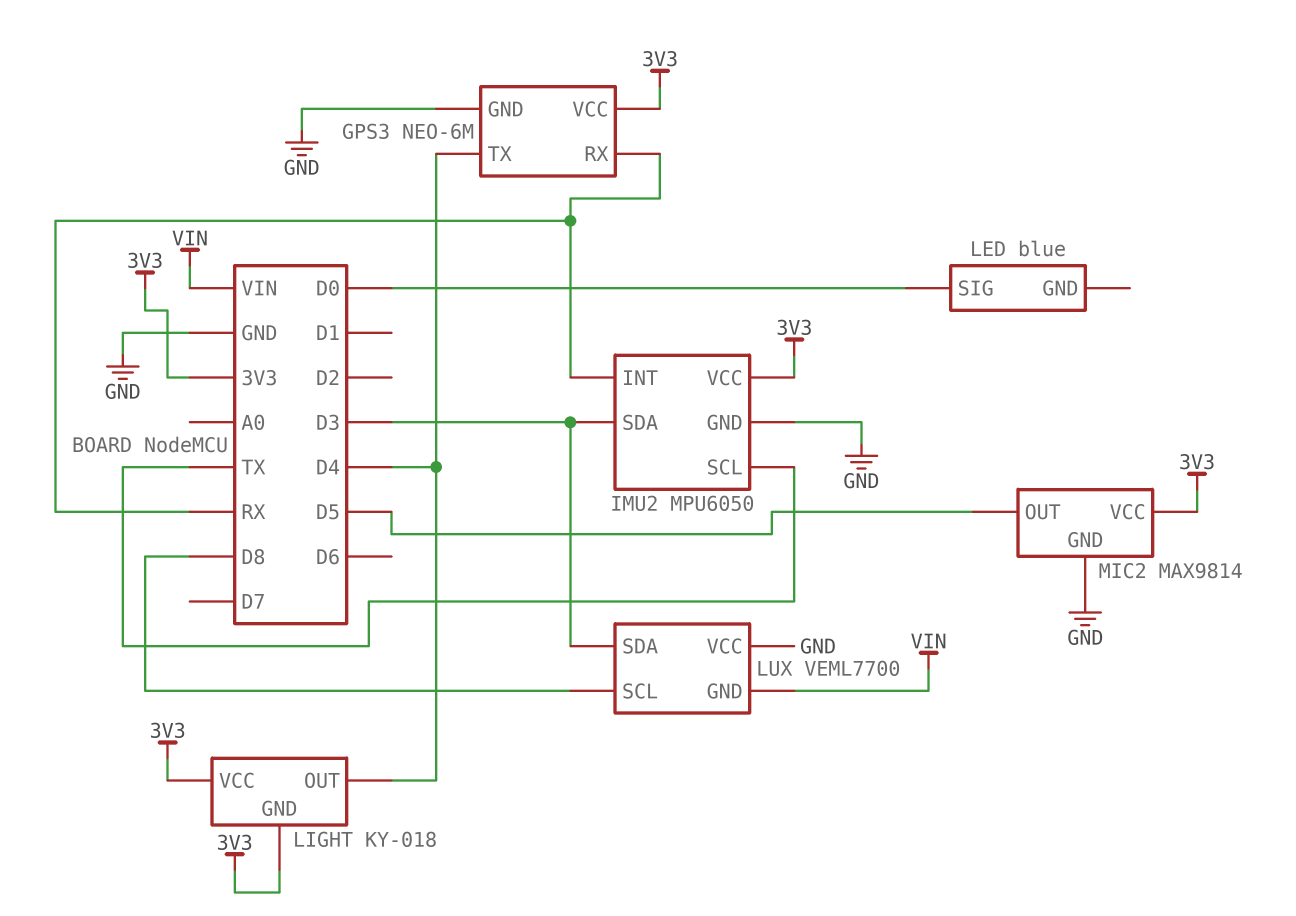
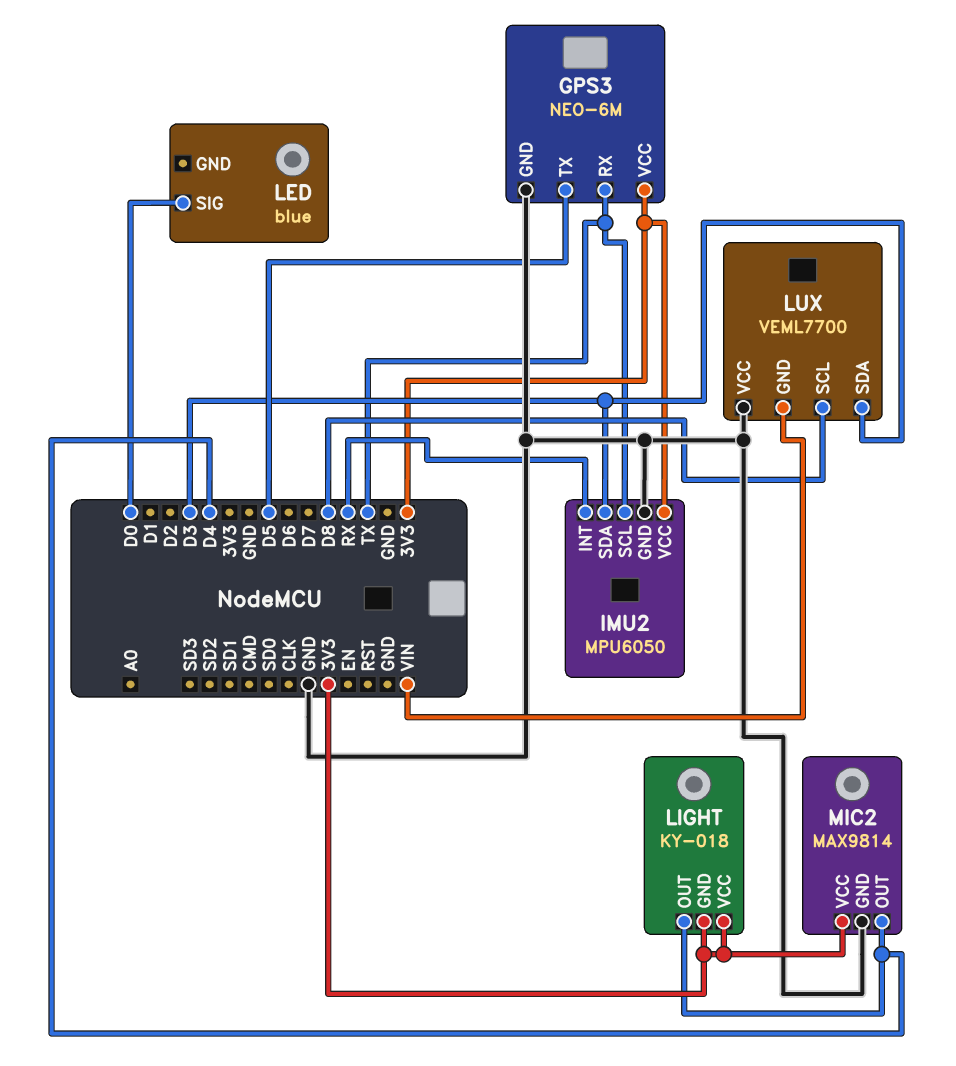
GPS3 pin RX: RX -> TX
GPS3 pin TX: D4 -> D5
MIC2 pin OUT: D5 -> D4

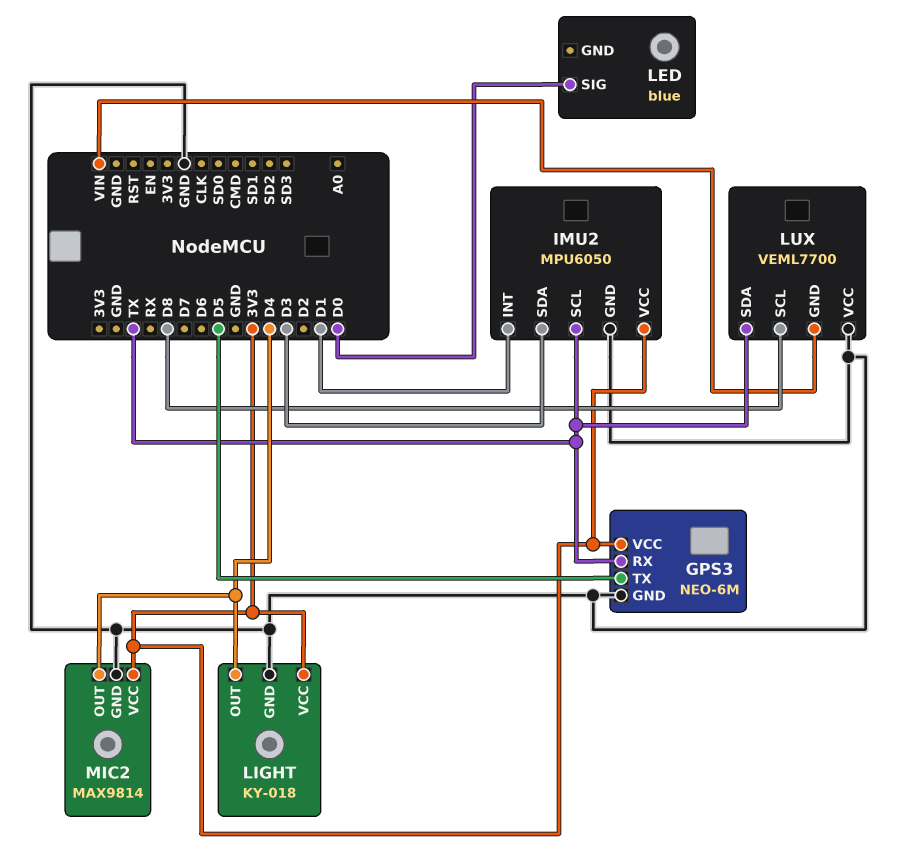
IMU2 pin INT: RX -> D1
LIGHT pin GND: 3V3 -> GND
LUX pin SDA: D3 -> TX

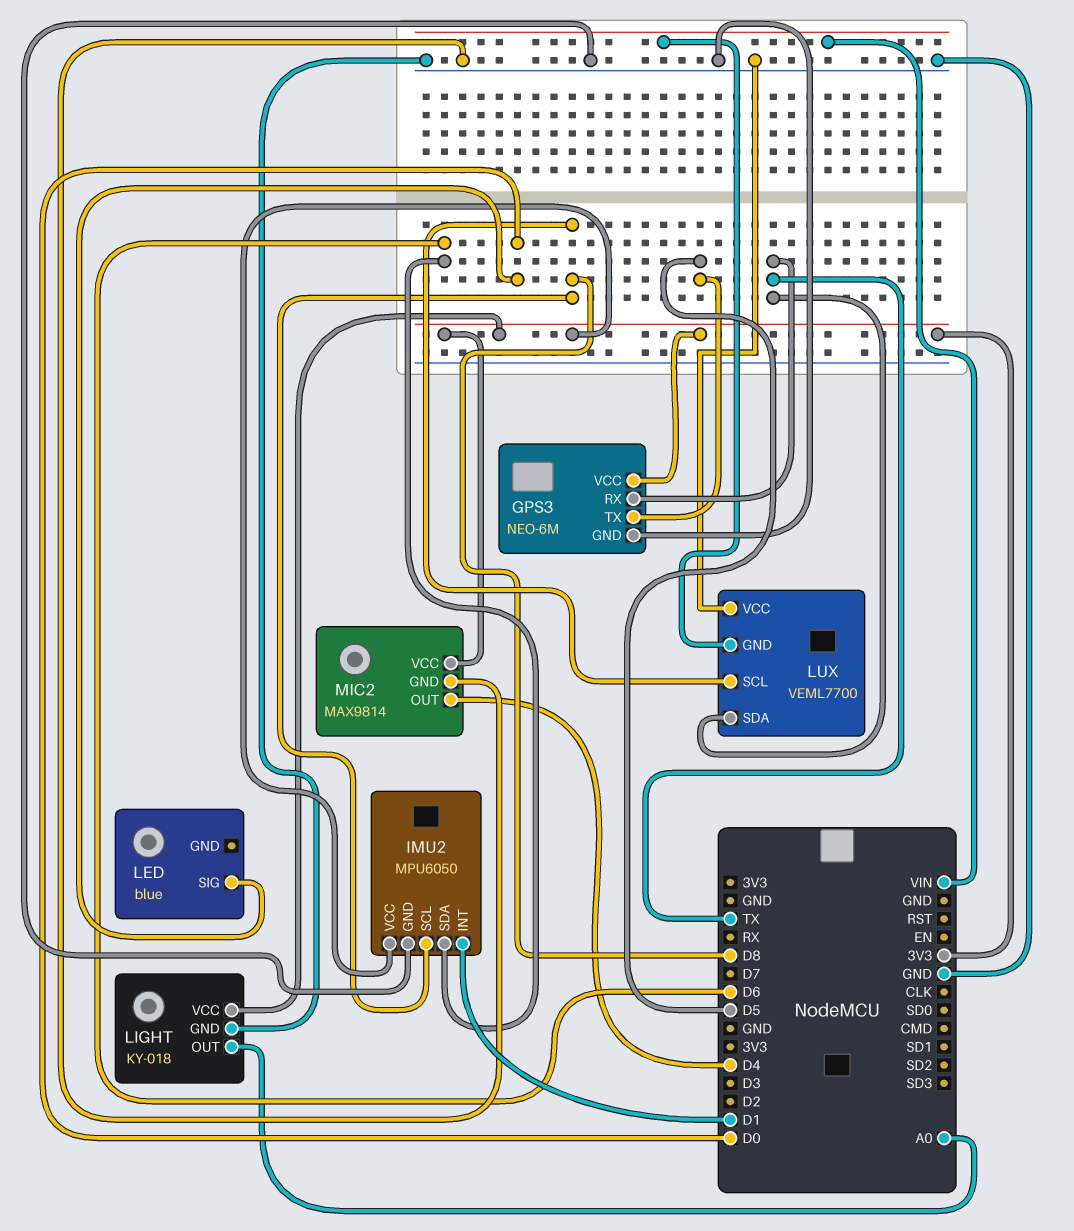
IMU2 pin SCL: TX -> D8
IMU2 pin SDA: D3 -> D6
LIGHT pin OUT: D4 -> A0

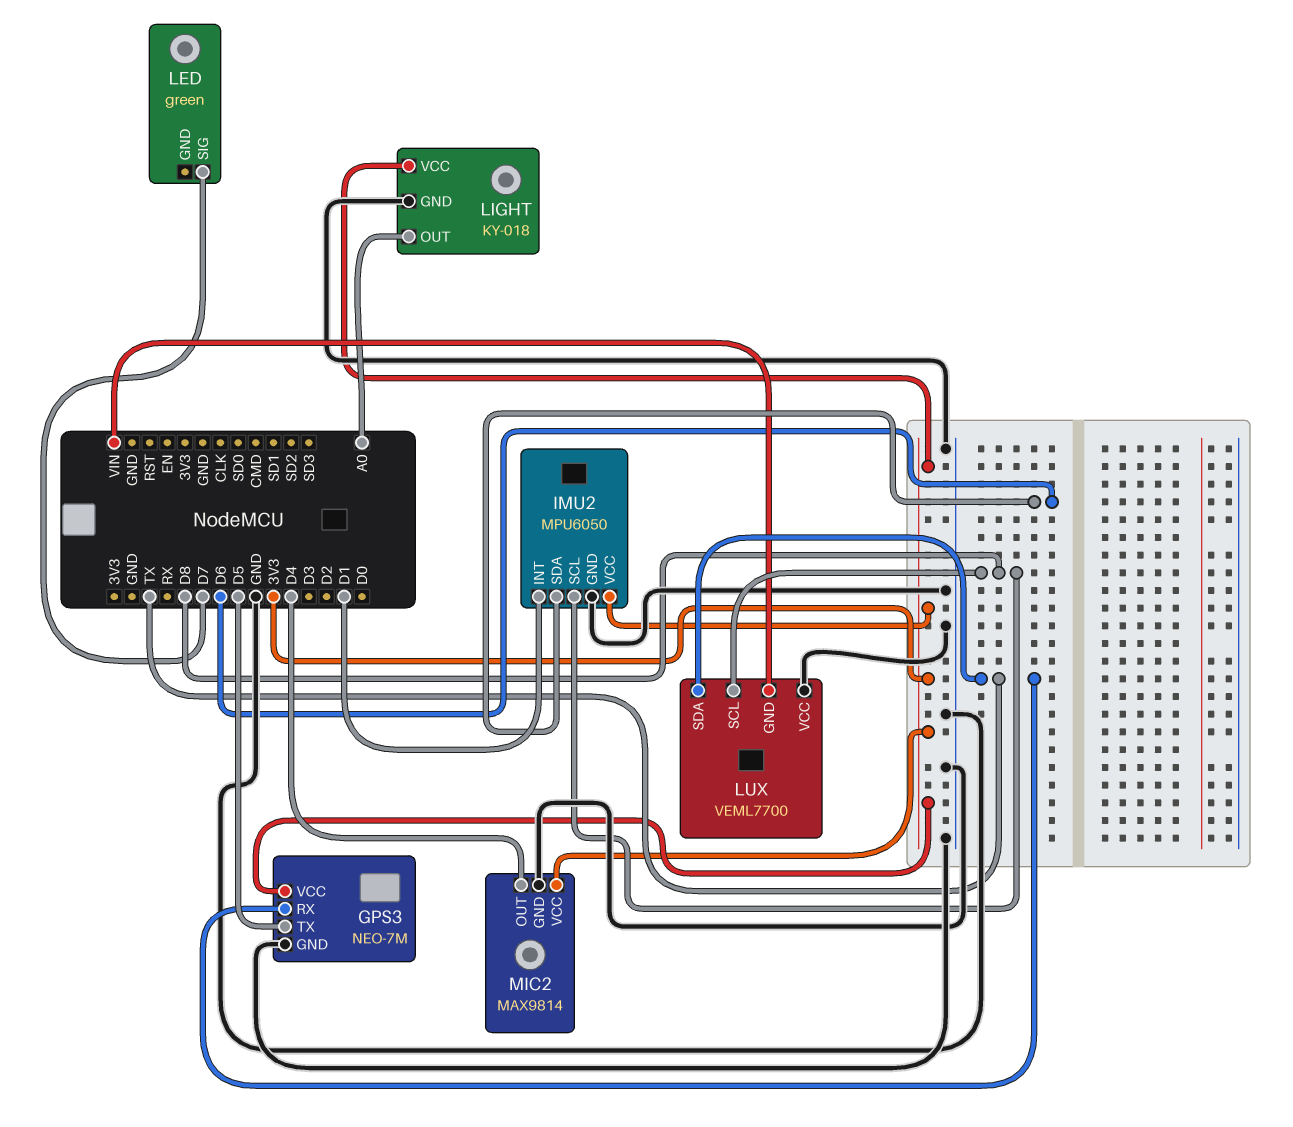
GPS3: NEO-6M -> NEO-7M
LED: blue -> green
LED pin SIG: D0 -> D7

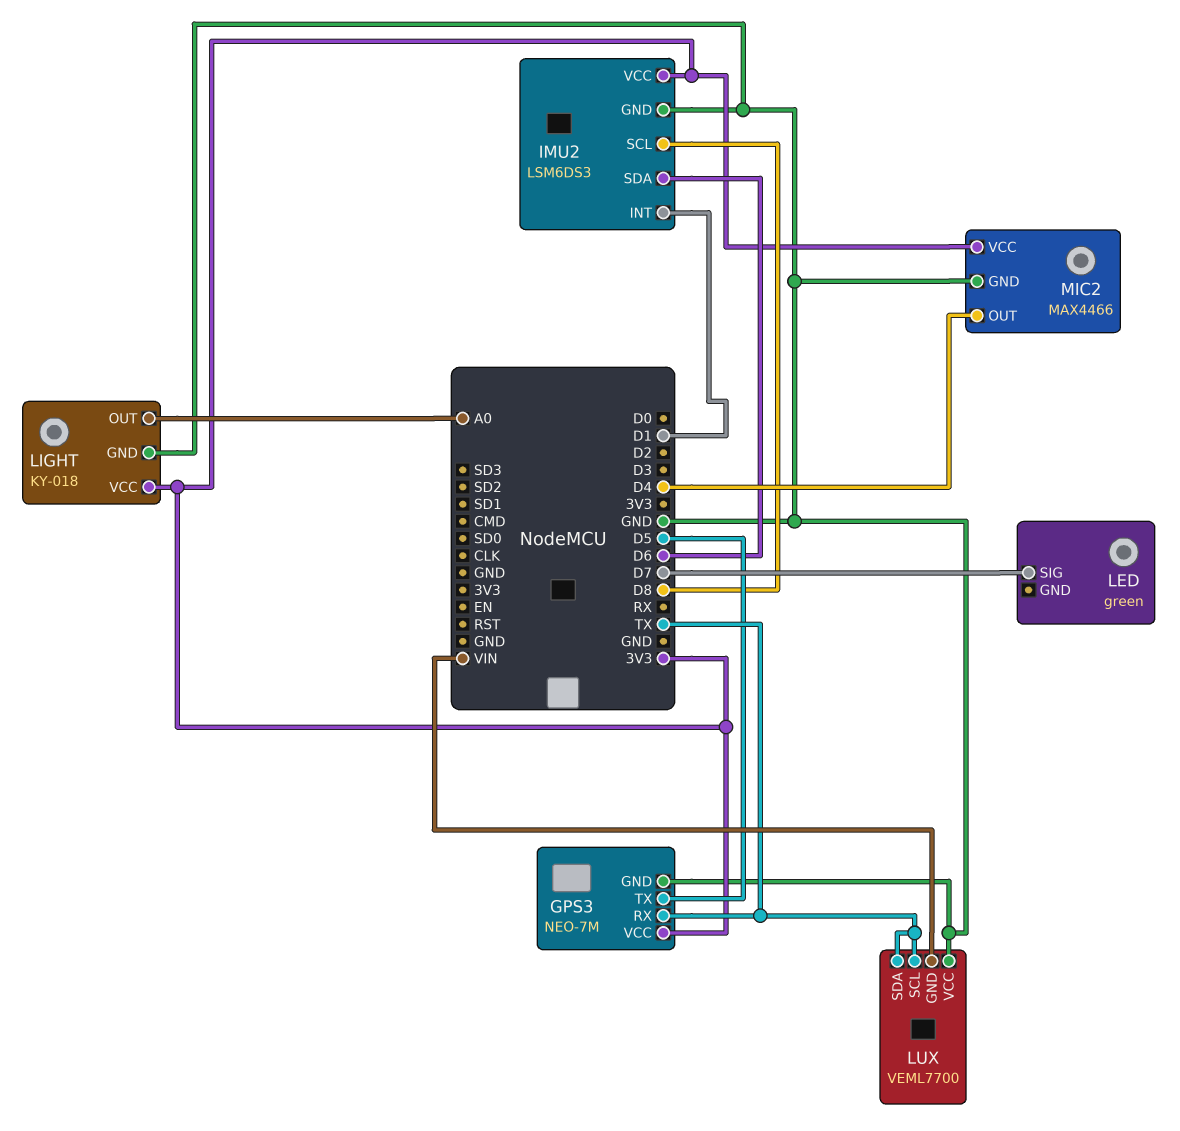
IMU2: MPU6050 -> LSM6DS3
LUX pin SCL: D8 -> TX
MIC2: MAX9814 -> MAX4466

